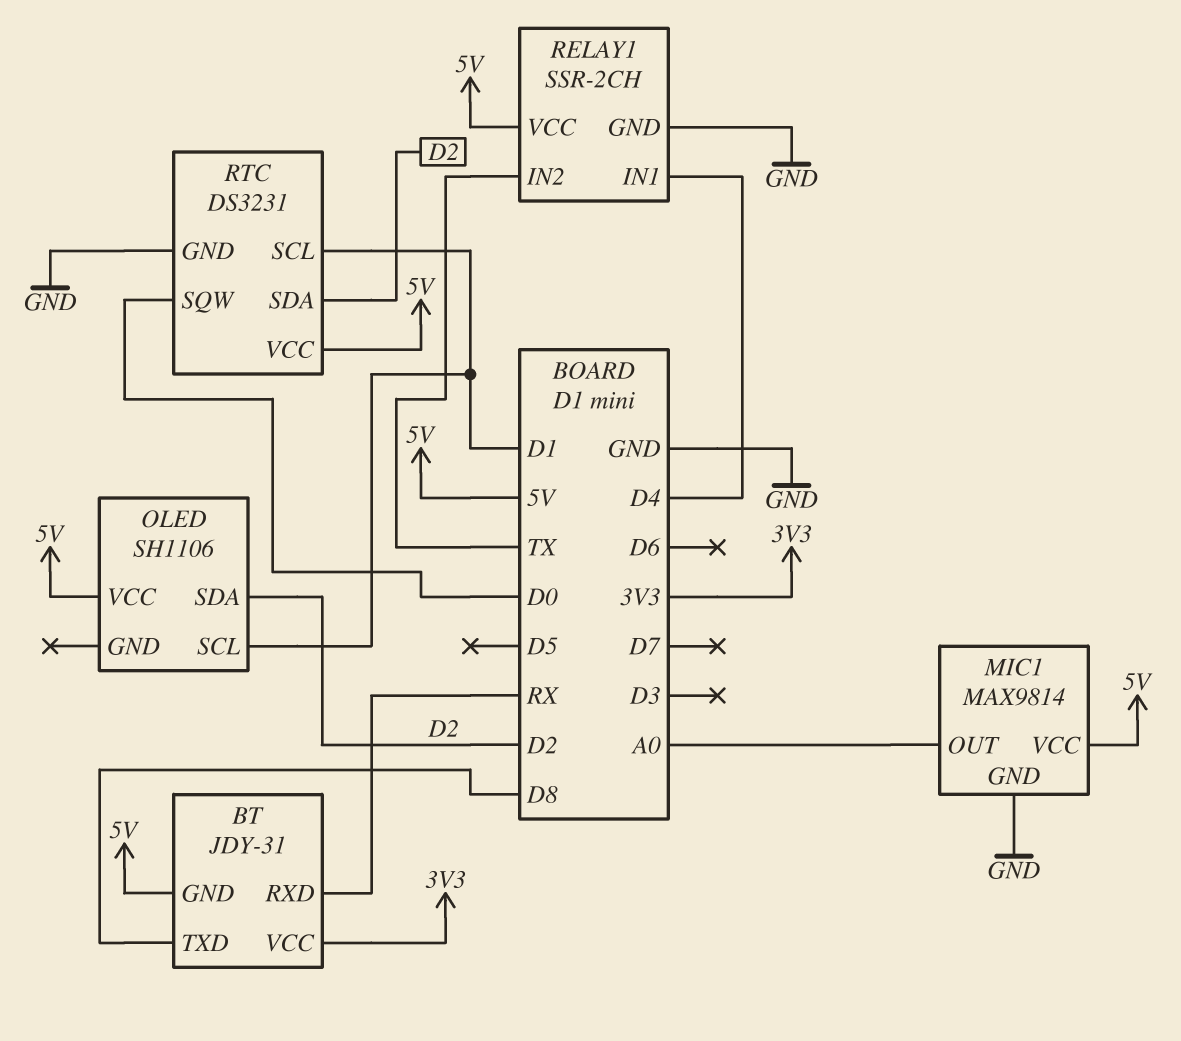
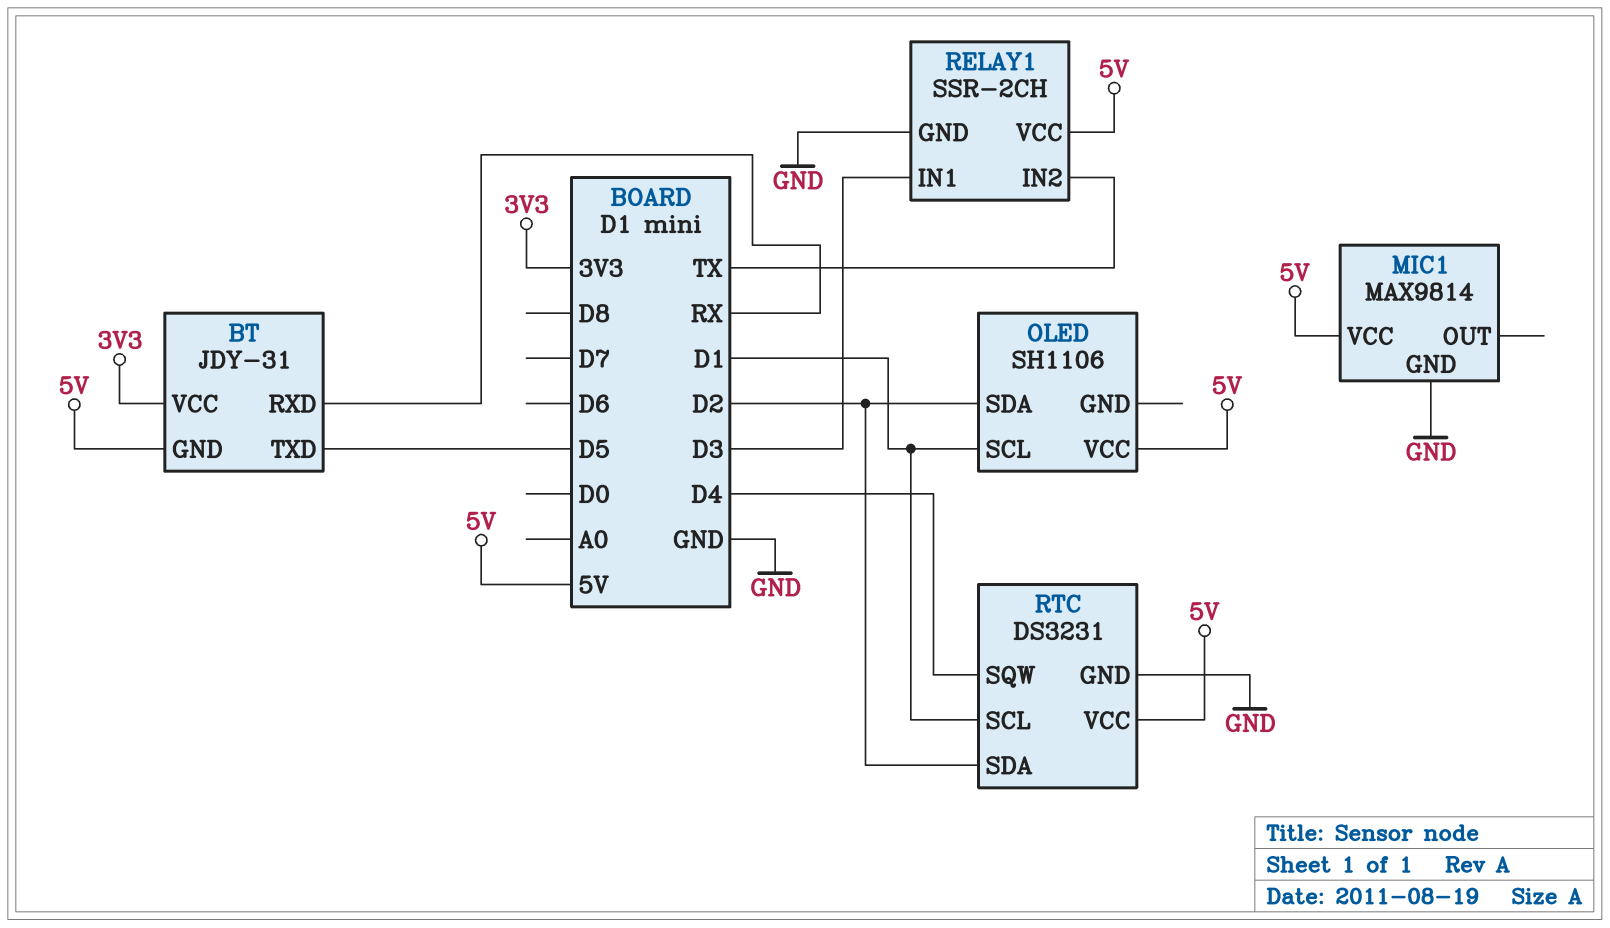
BT pin TXD: D8 -> D5
MIC1 pin OUT: A0 -> none
RELAY1 pin IN1: D4 -> D3
RTC pin SQW: D0 -> D4

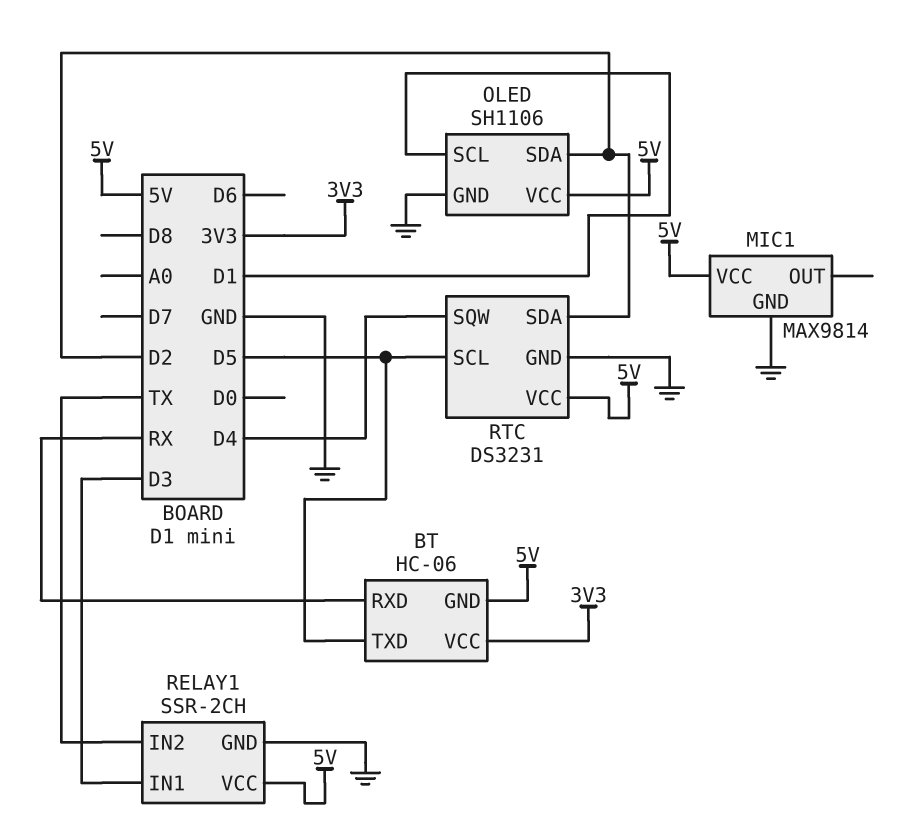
BT: JDY-31 -> HC-06
OLED pin GND: none -> GND
RTC pin SCL: D1 -> D5

